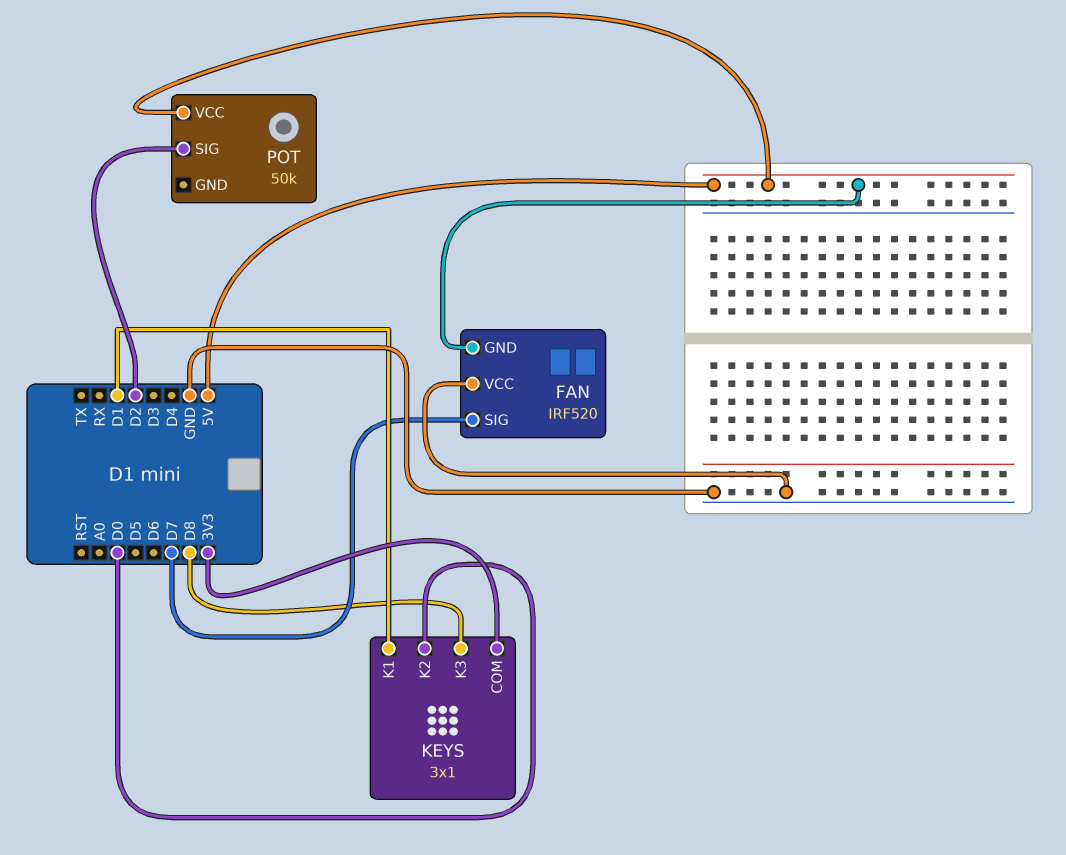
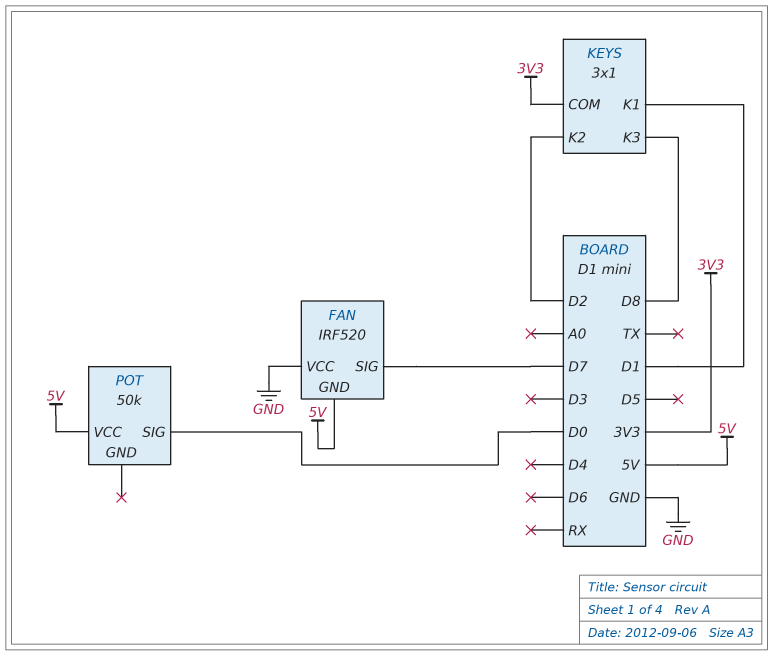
KEYS pin K2: D0 -> D2
POT pin SIG: D2 -> D0

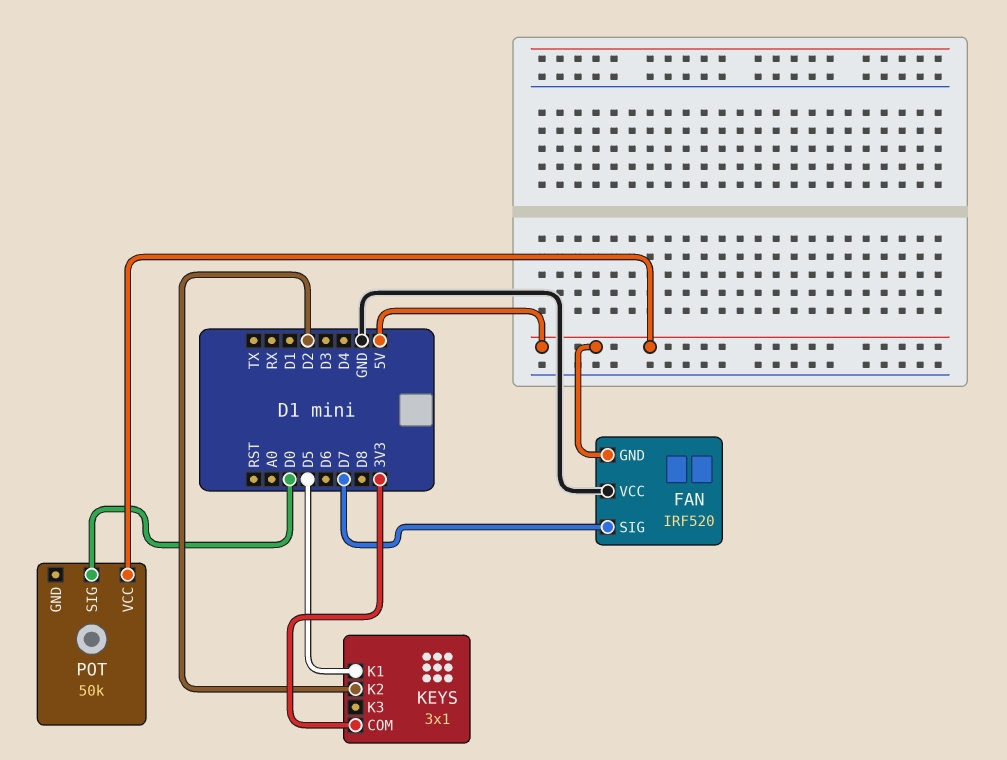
KEYS pin K1: D1 -> D5
KEYS pin K3: D8 -> none

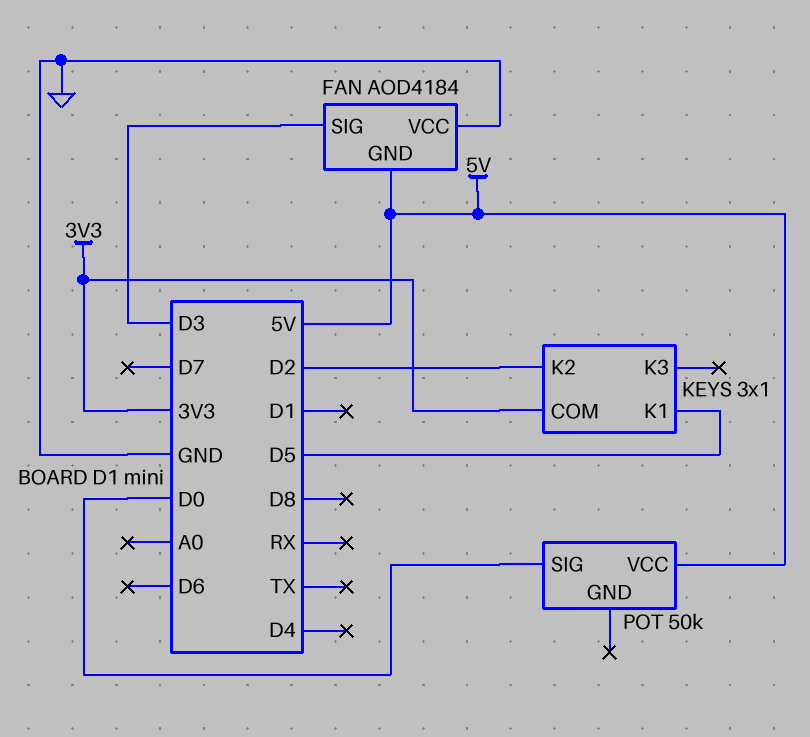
FAN: IRF520 -> AOD4184
FAN pin SIG: D7 -> D3

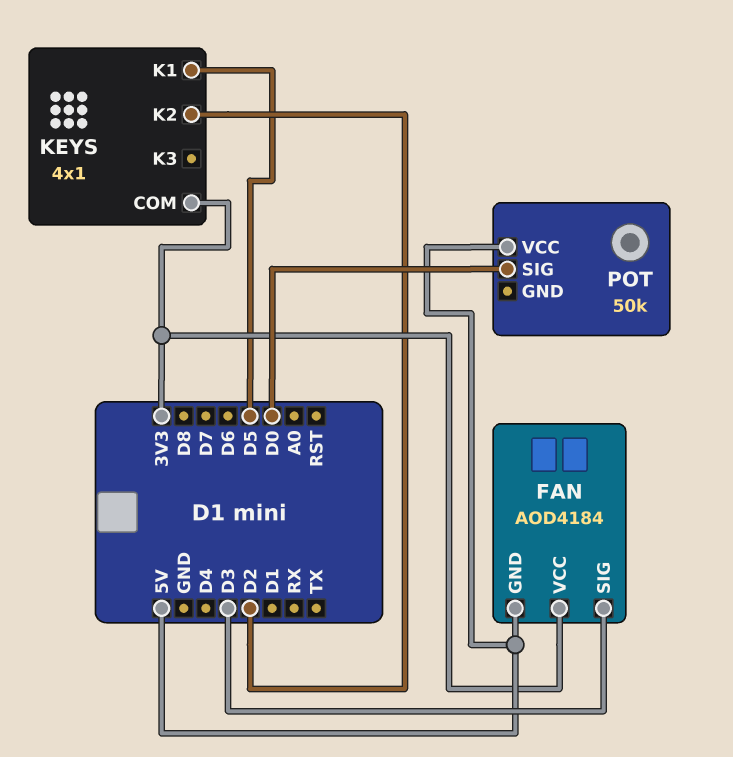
FAN pin VCC: GND -> 3V3
KEYS: 3x1 -> 4x1

